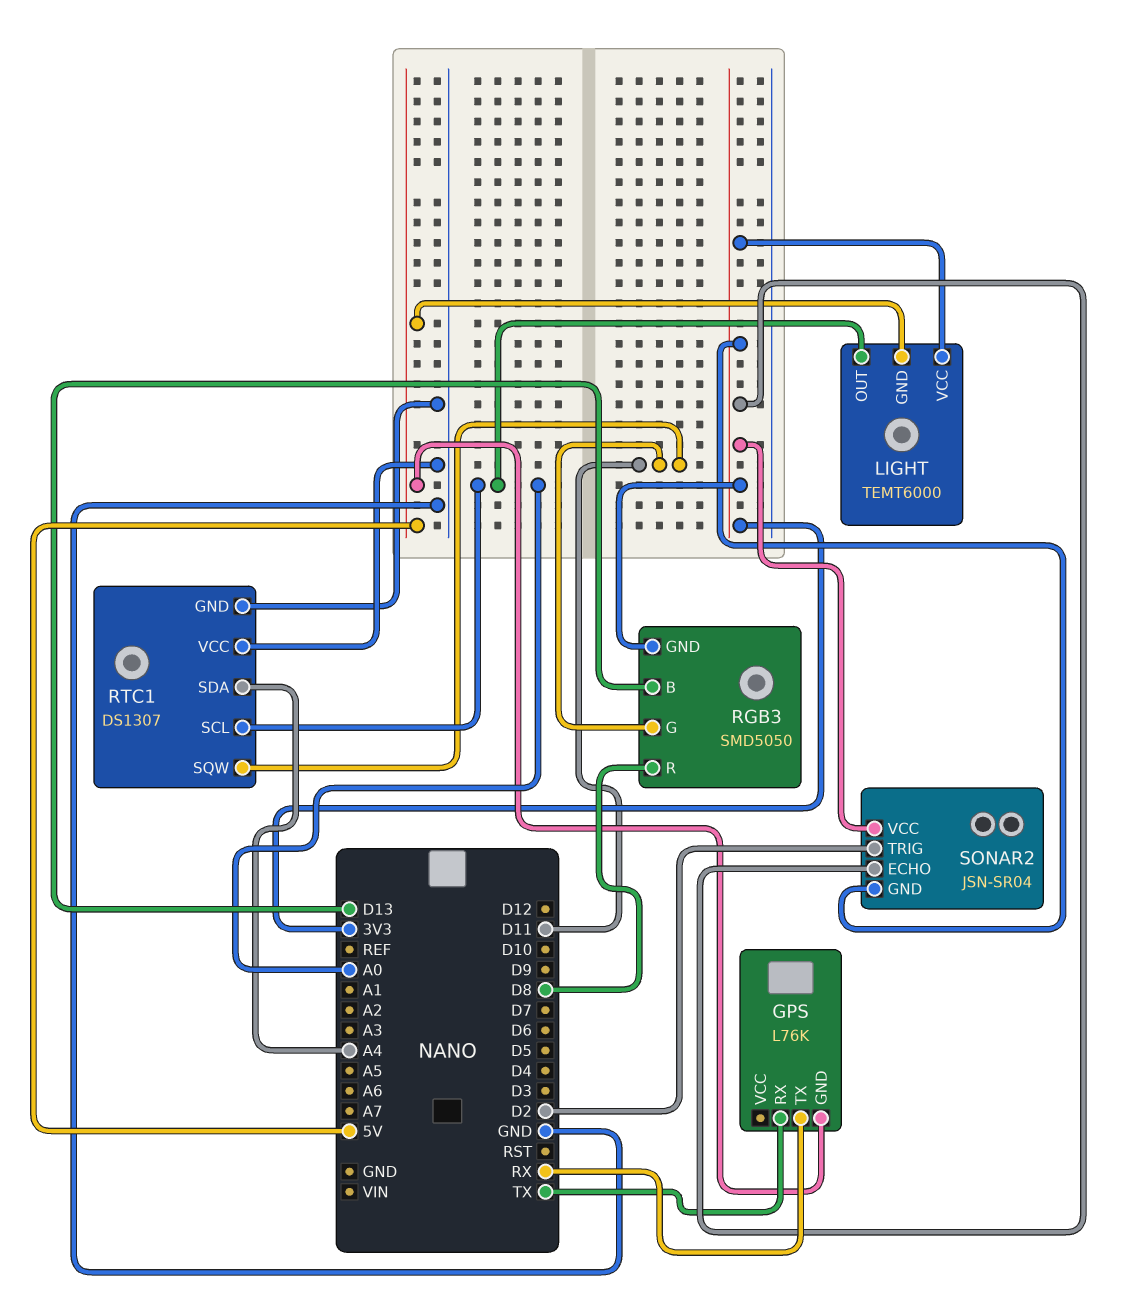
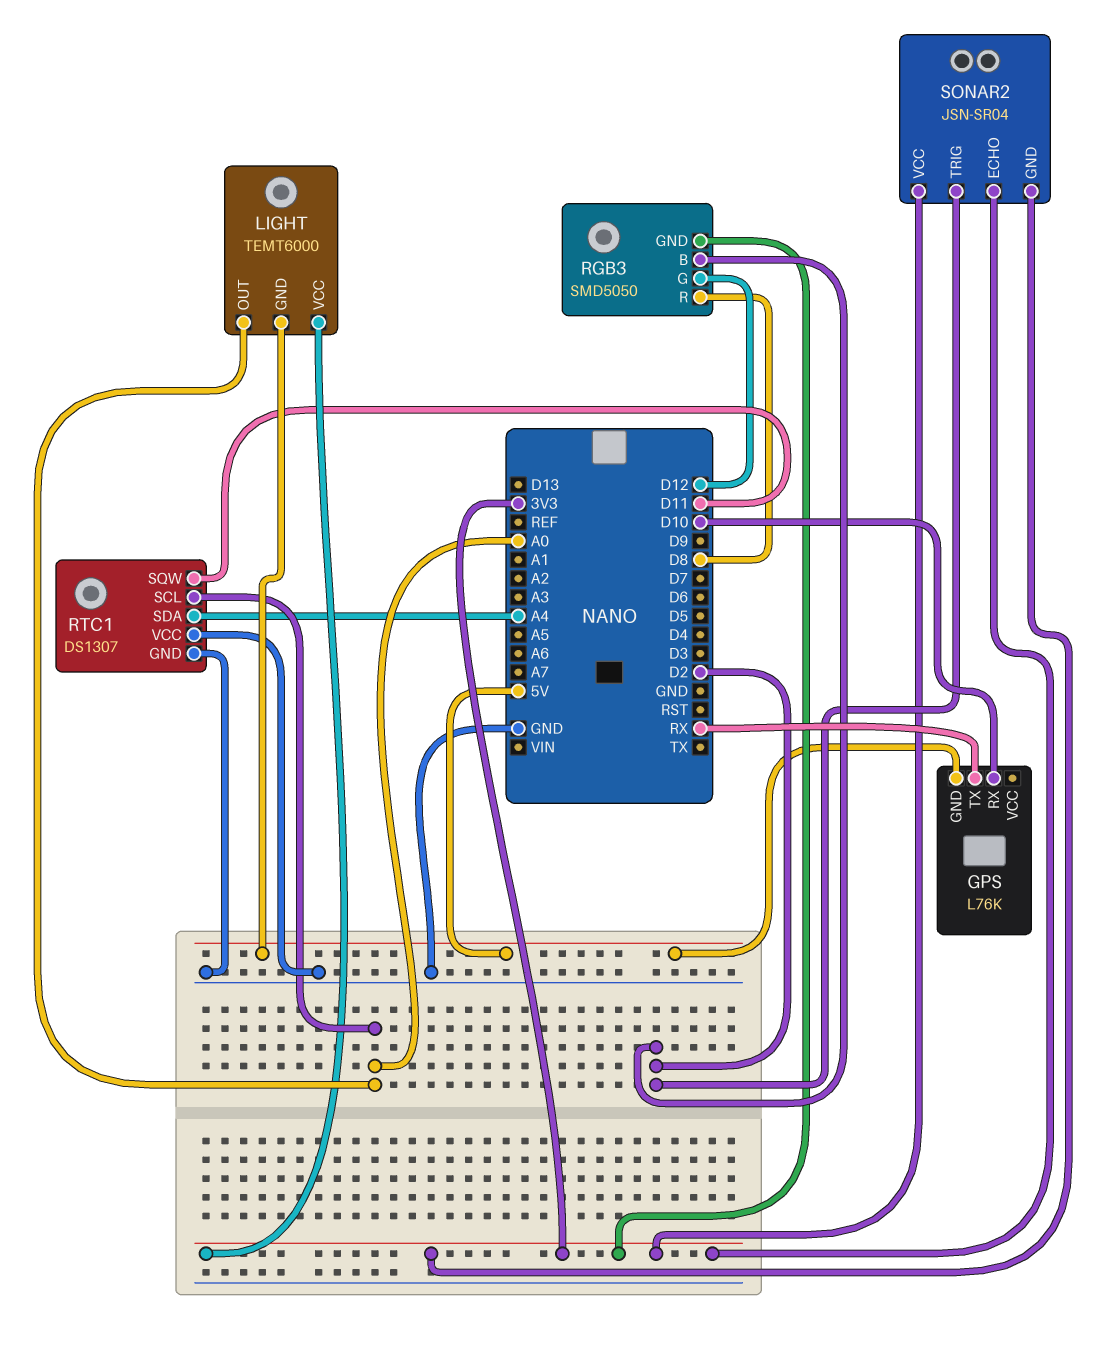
GPS pin RX: TX -> D10
RGB3 pin B: D13 -> D2
RGB3 pin G: D11 -> D12

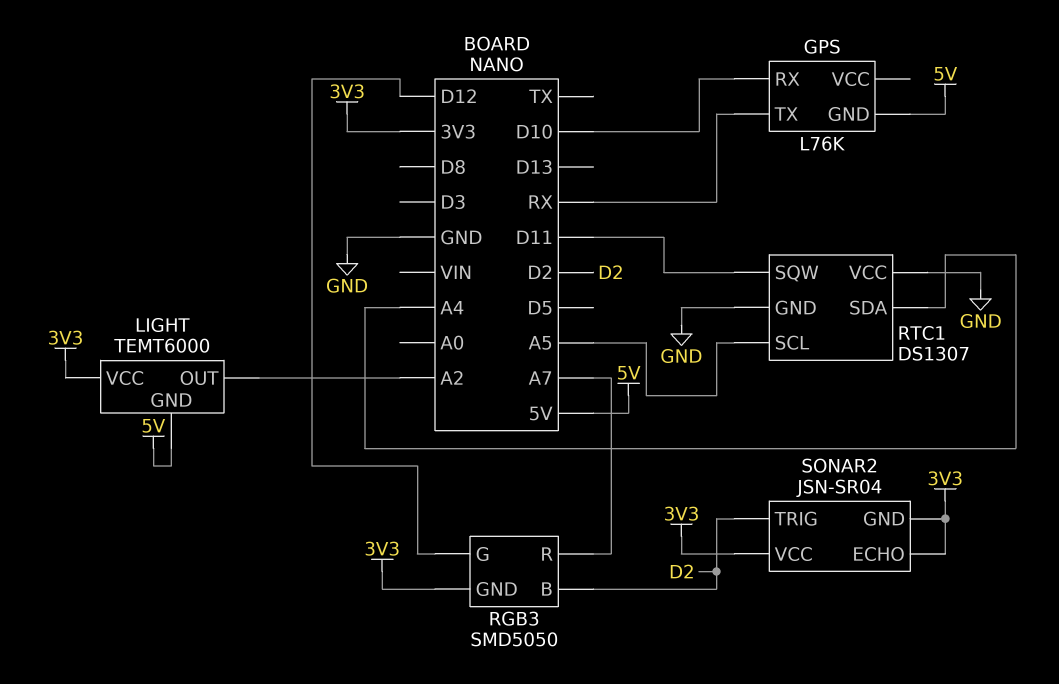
LIGHT pin OUT: A0 -> A2
RGB3 pin R: D8 -> A7
RTC1 pin SCL: A0 -> A5

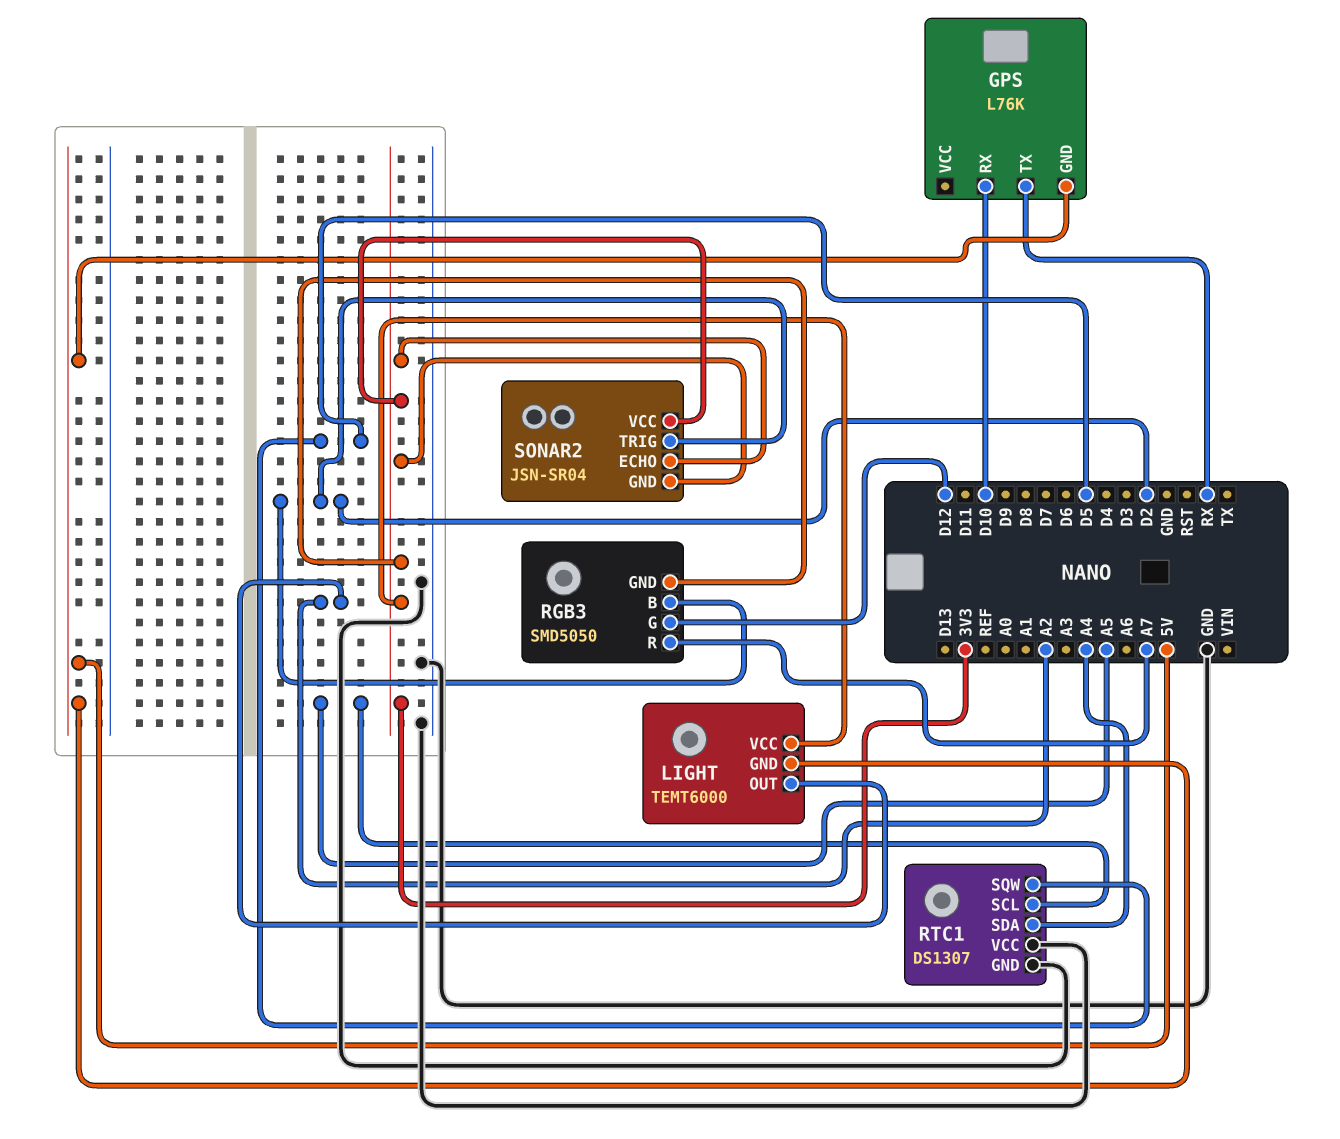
RTC1 pin SQW: D11 -> D5

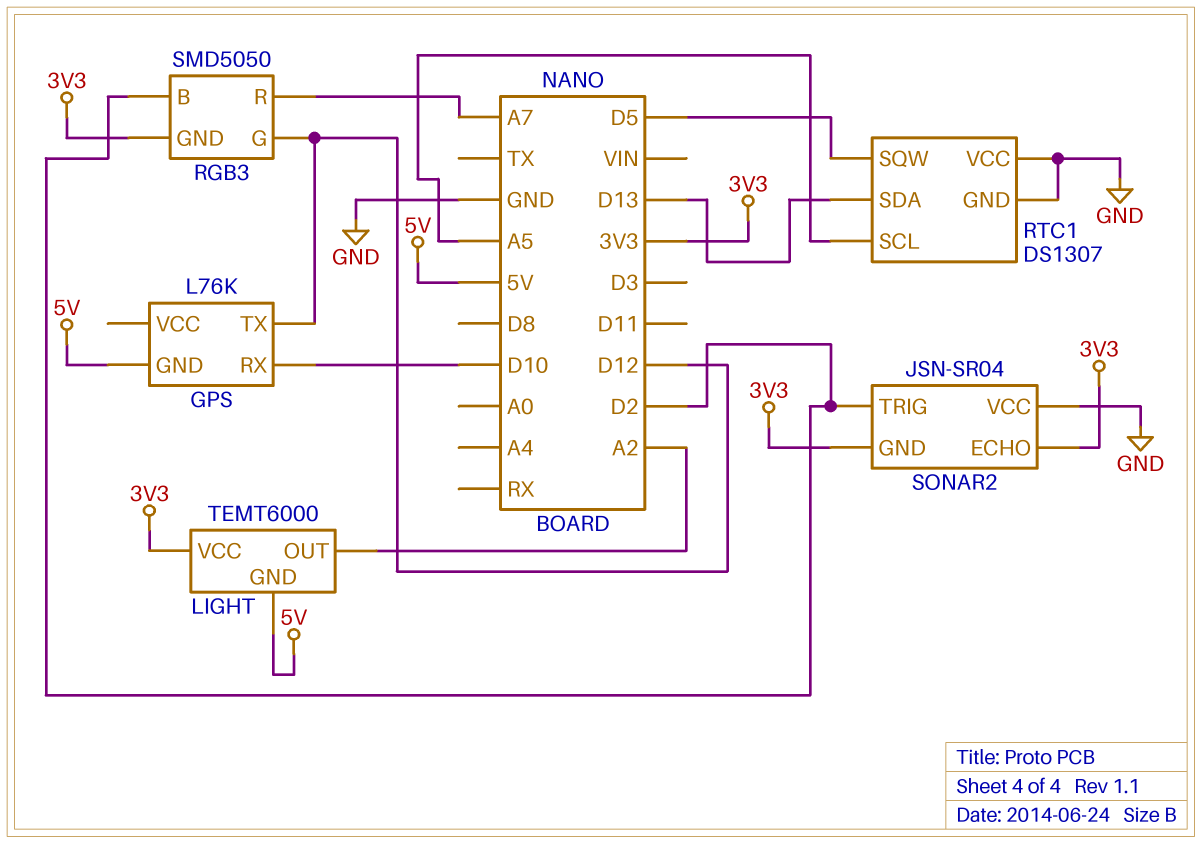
GPS pin TX: RX -> D12
RTC1 pin SDA: A4 -> D13
SONAR2 pin VCC: 3V3 -> GND

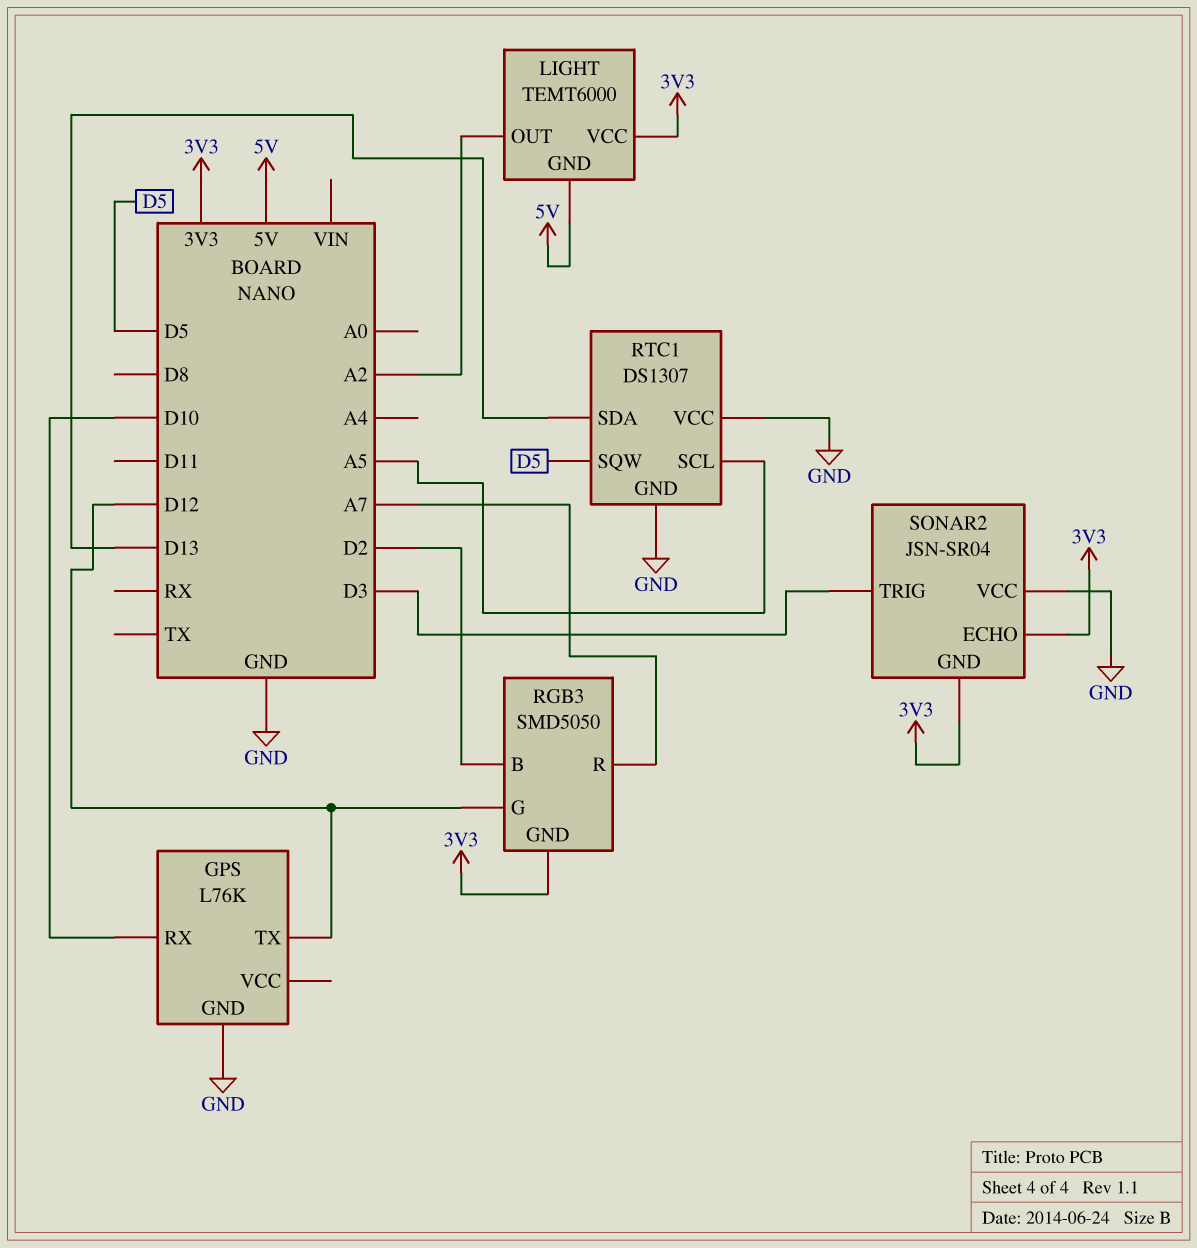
GPS pin GND: 5V -> GND
SONAR2 pin TRIG: D2 -> D3

